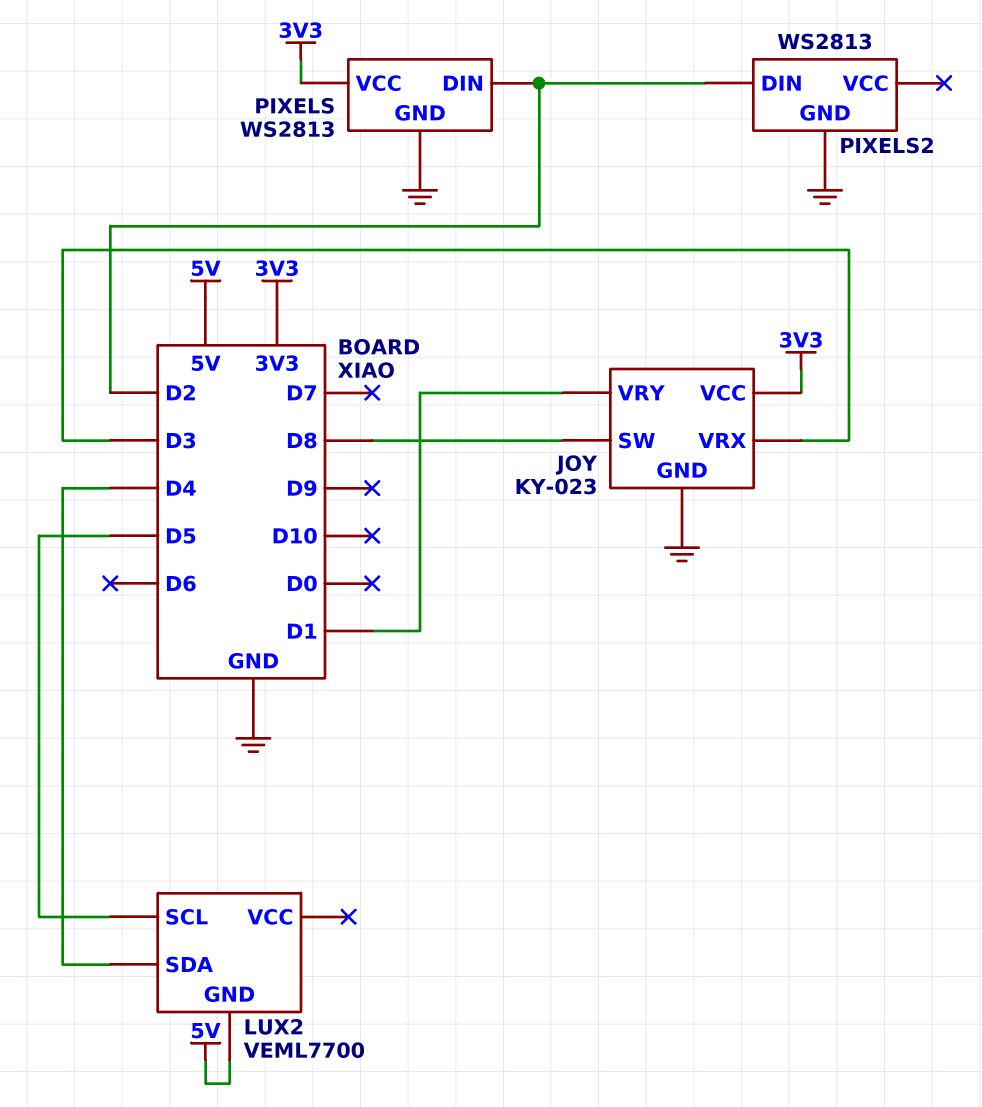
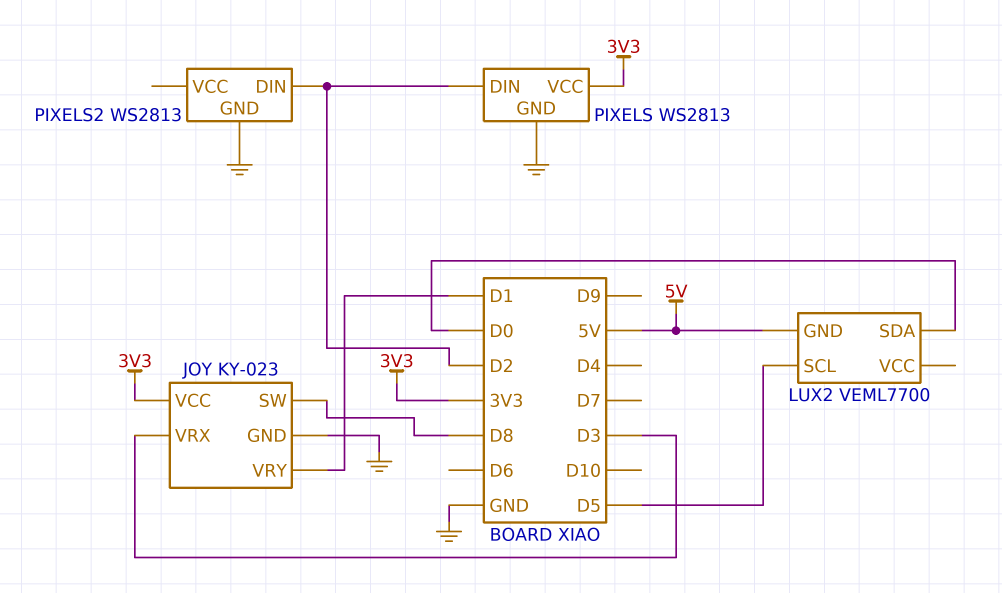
LUX2 pin SDA: D4 -> D0

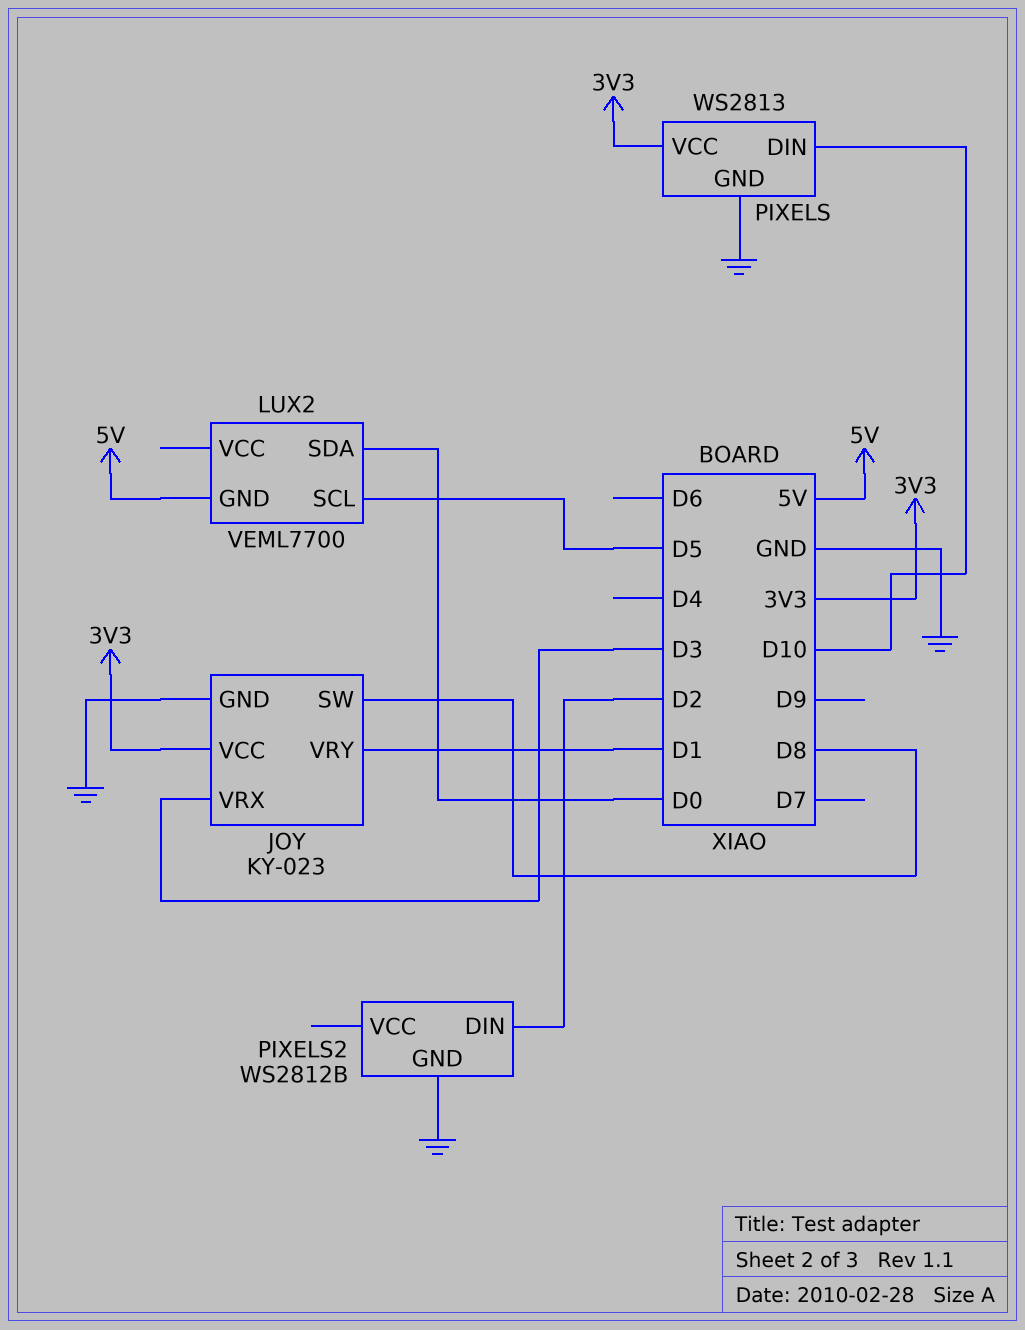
PIXELS pin DIN: D2 -> D10
PIXELS2: WS2813 -> WS2812B

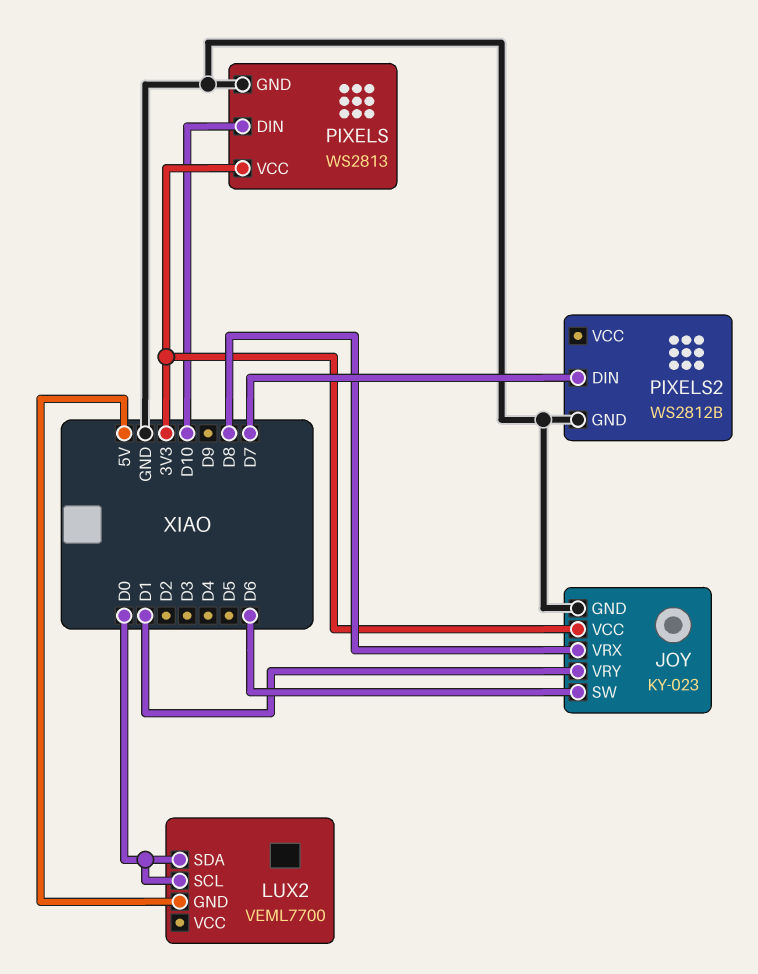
JOY pin SW: D8 -> D6
JOY pin VRX: D3 -> D8
LUX2 pin SCL: D5 -> D0
PIXELS2 pin DIN: D2 -> D7

